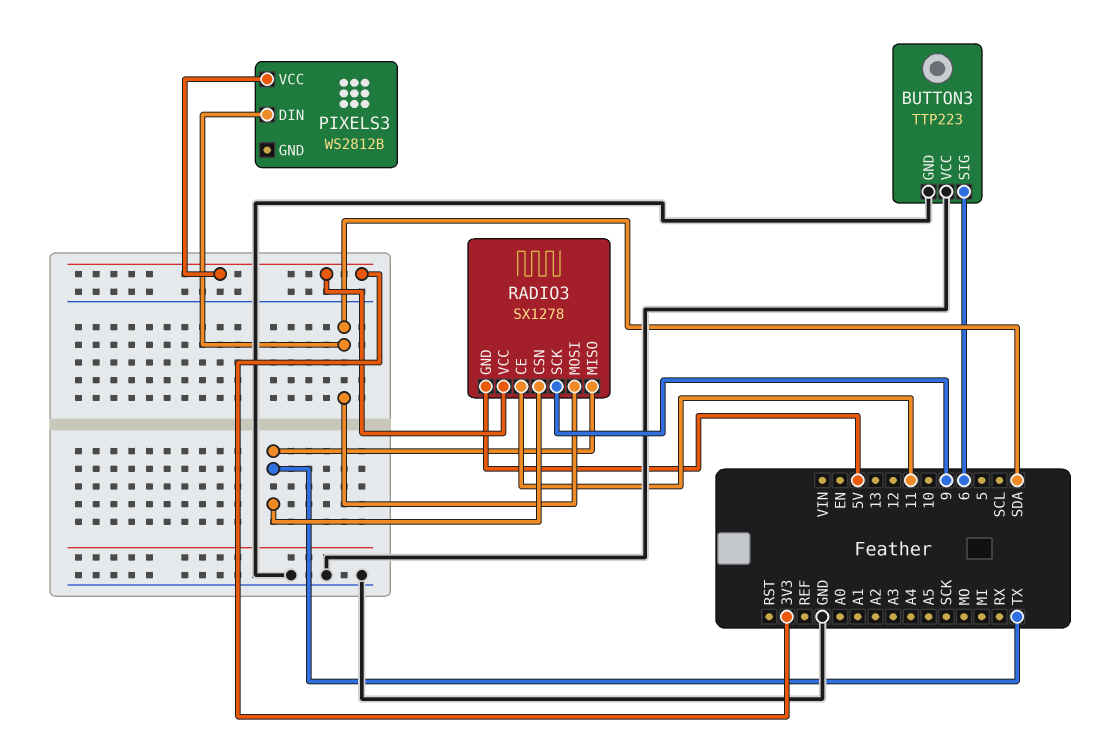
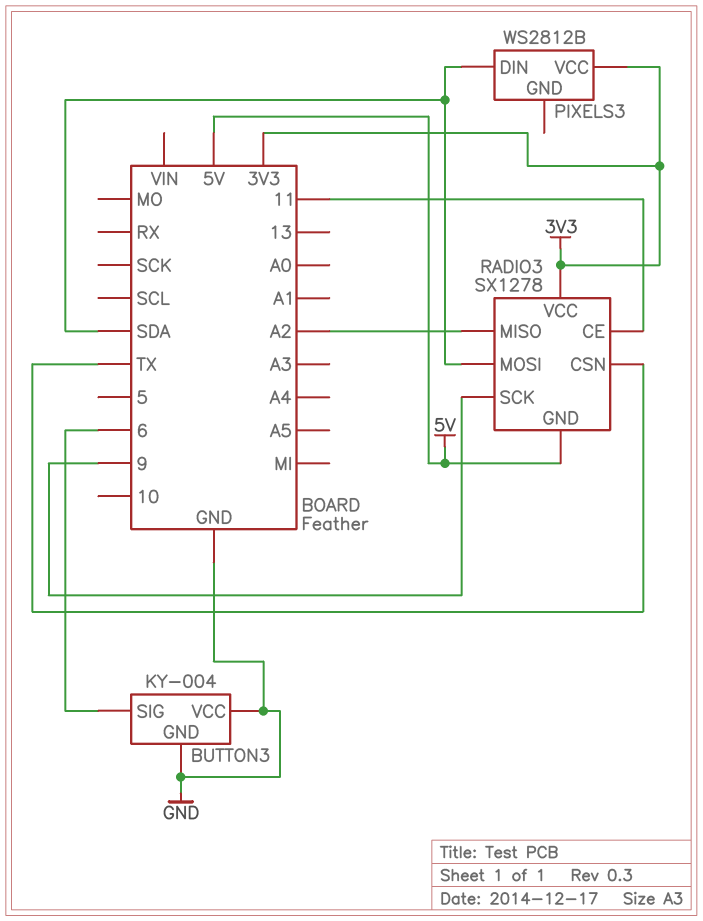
BUTTON3: TTP223 -> KY-004
RADIO3 pin MISO: TX -> A2

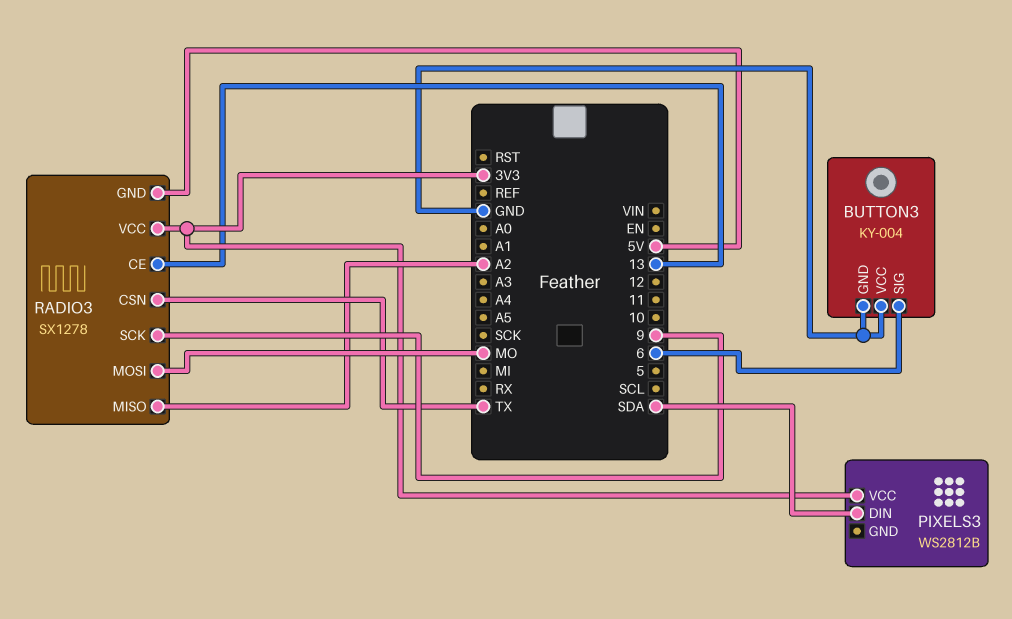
RADIO3 pin CE: 11 -> 13
RADIO3 pin MOSI: SDA -> MO

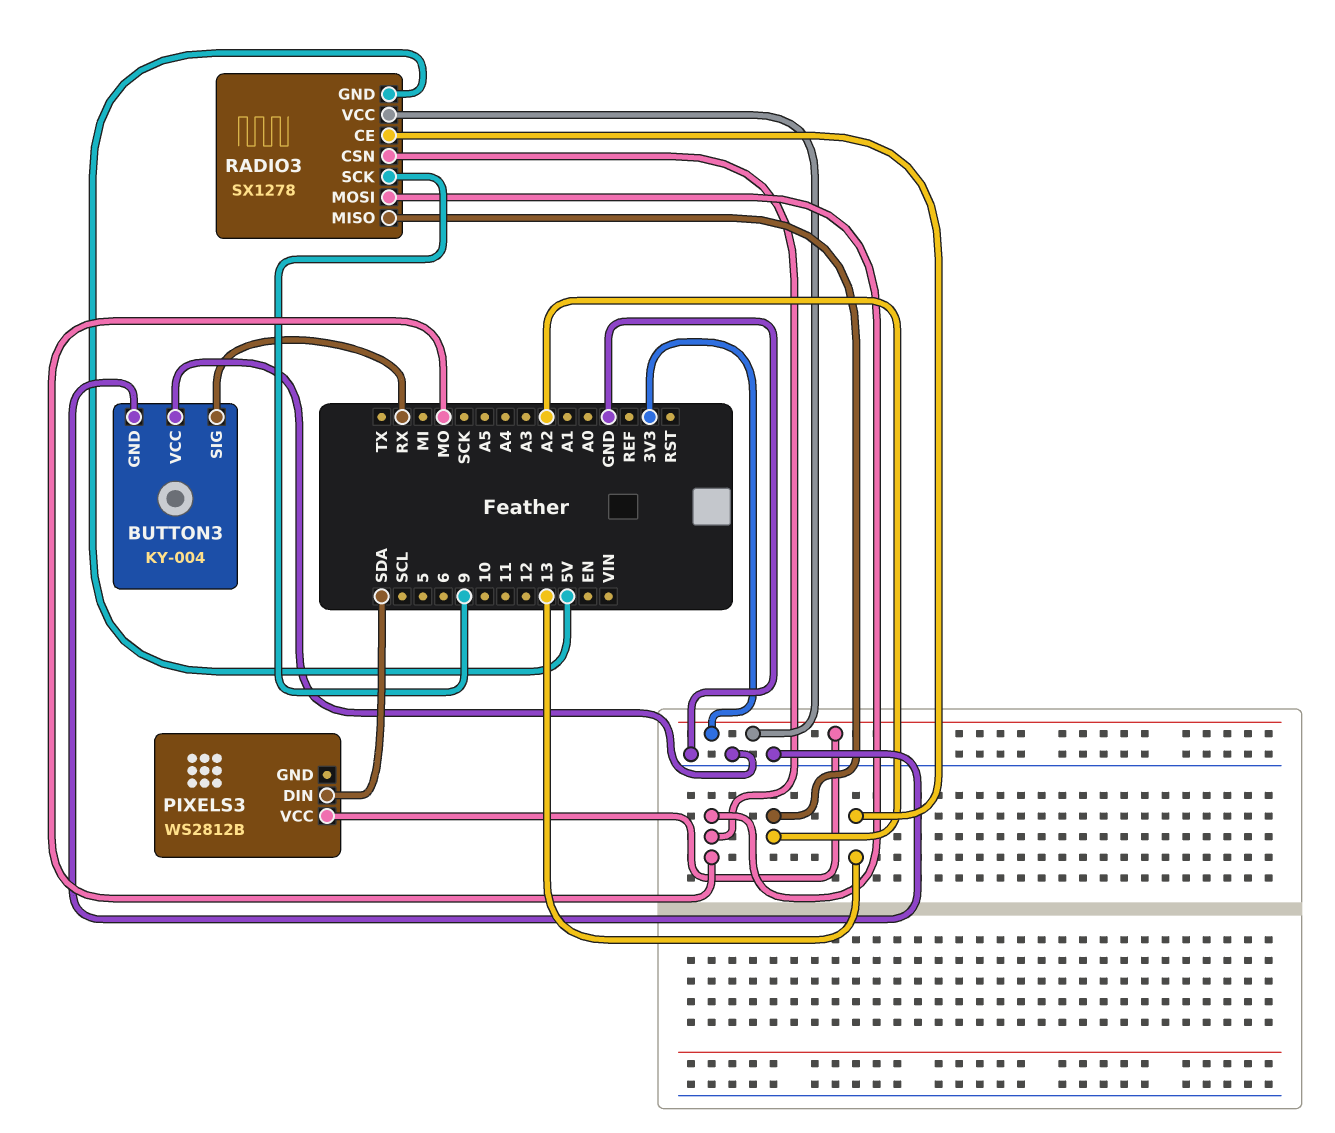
BUTTON3 pin SIG: 6 -> RX
RADIO3 pin CSN: TX -> MO

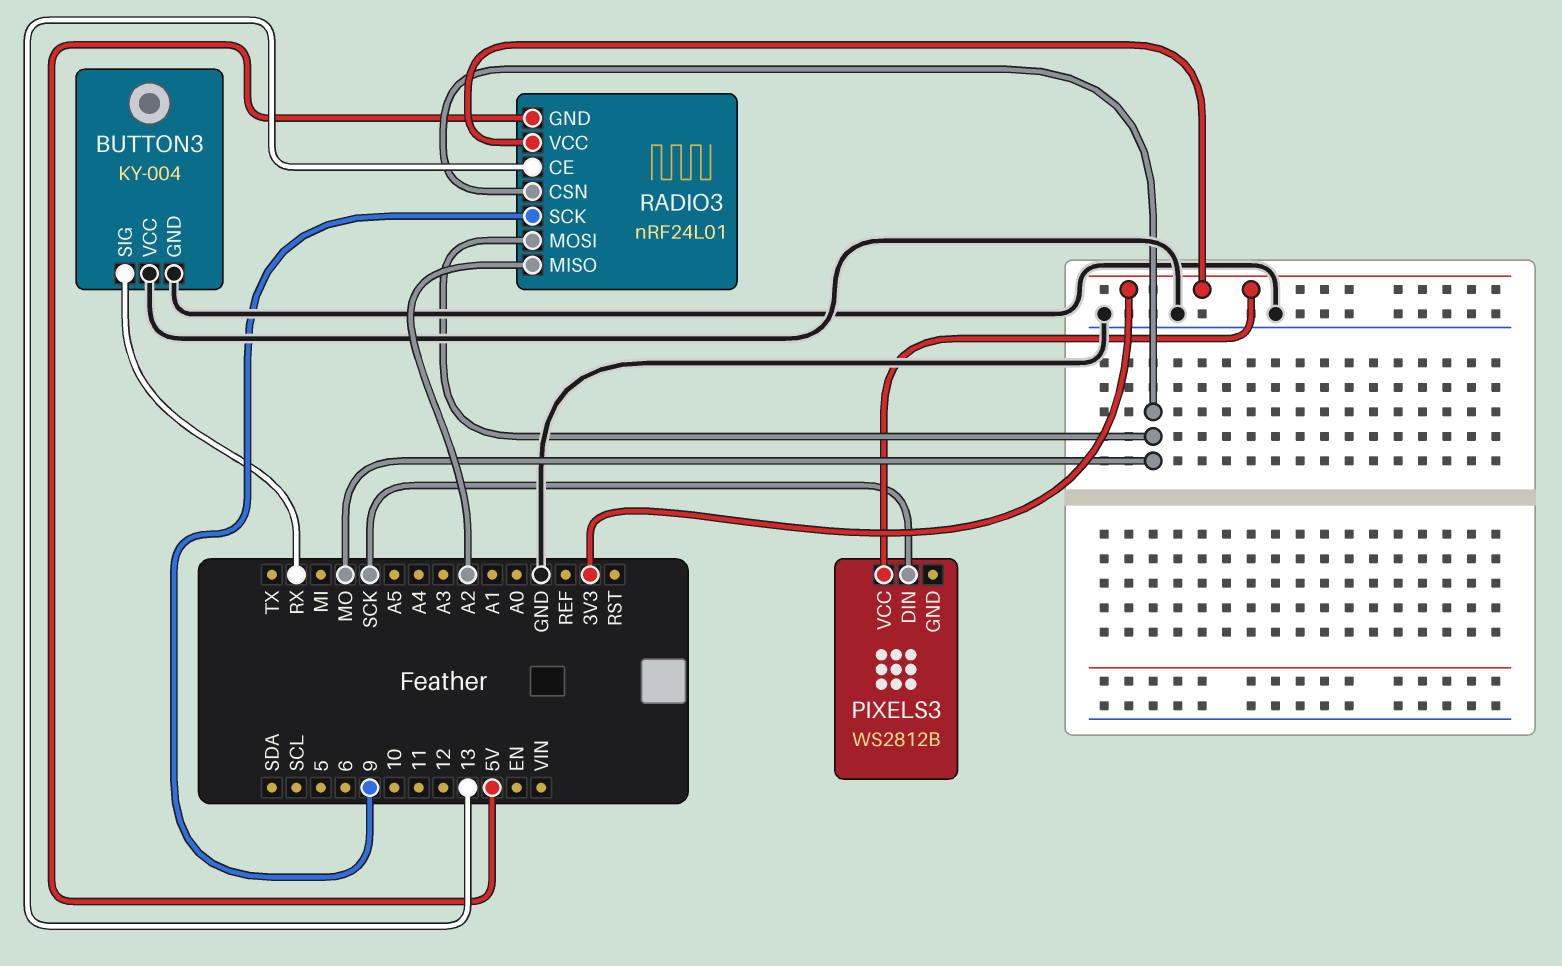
PIXELS3 pin DIN: SDA -> SCK
RADIO3: SX1278 -> nRF24L01

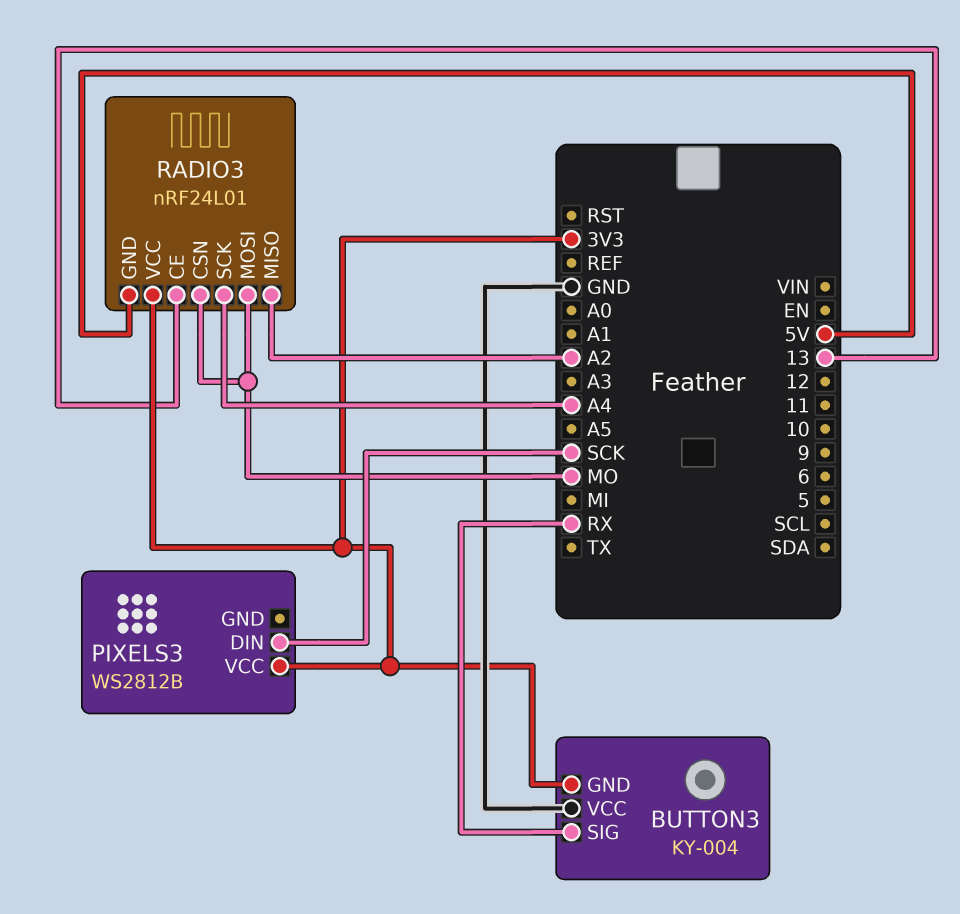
BUTTON3 pin GND: GND -> 3V3
RADIO3 pin SCK: 9 -> A4

